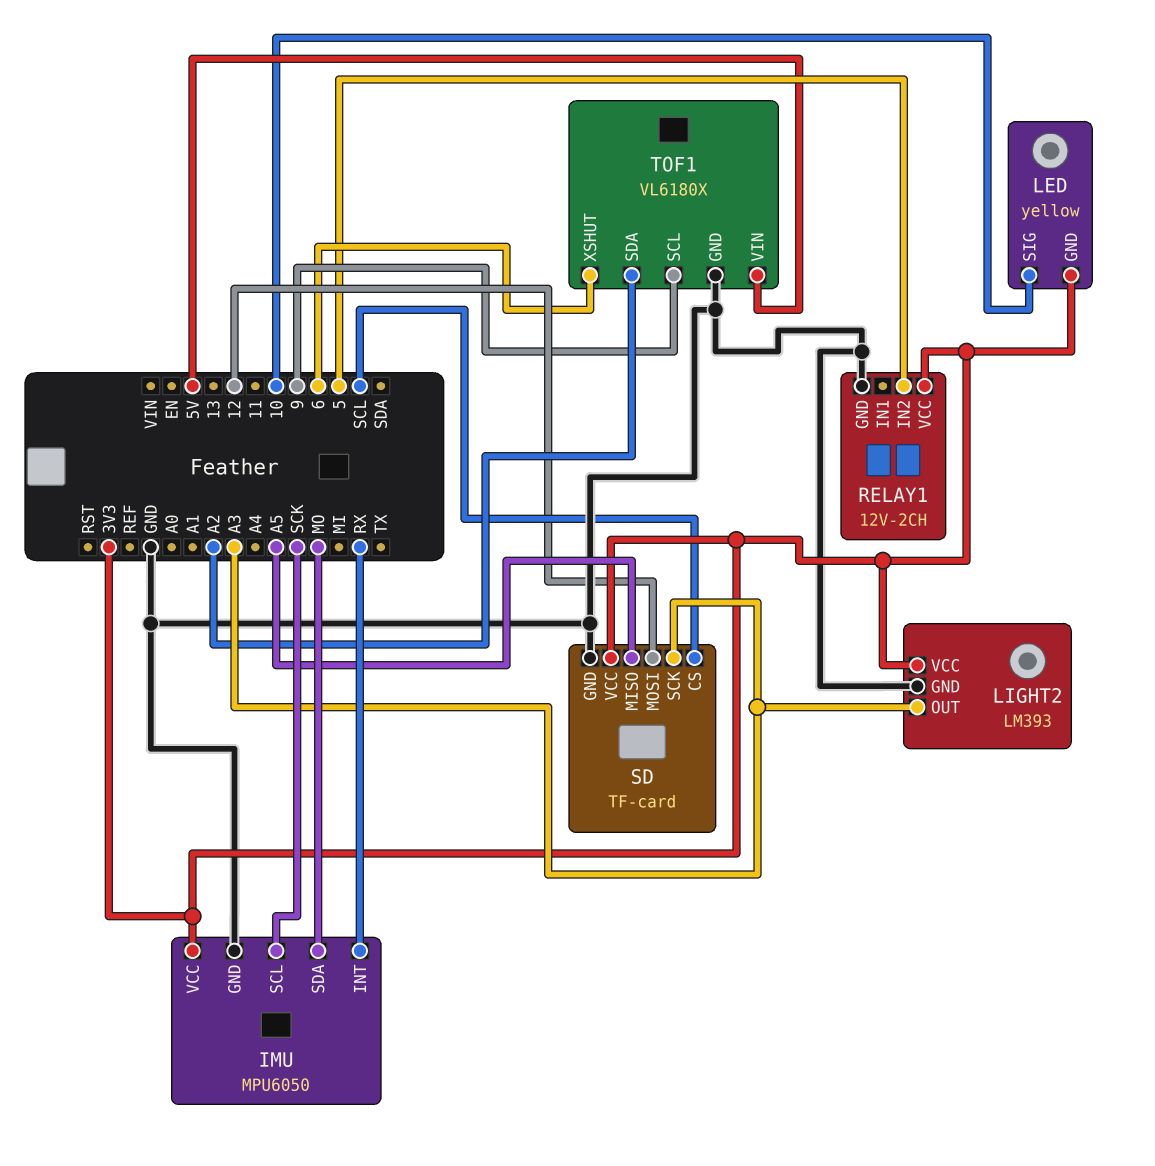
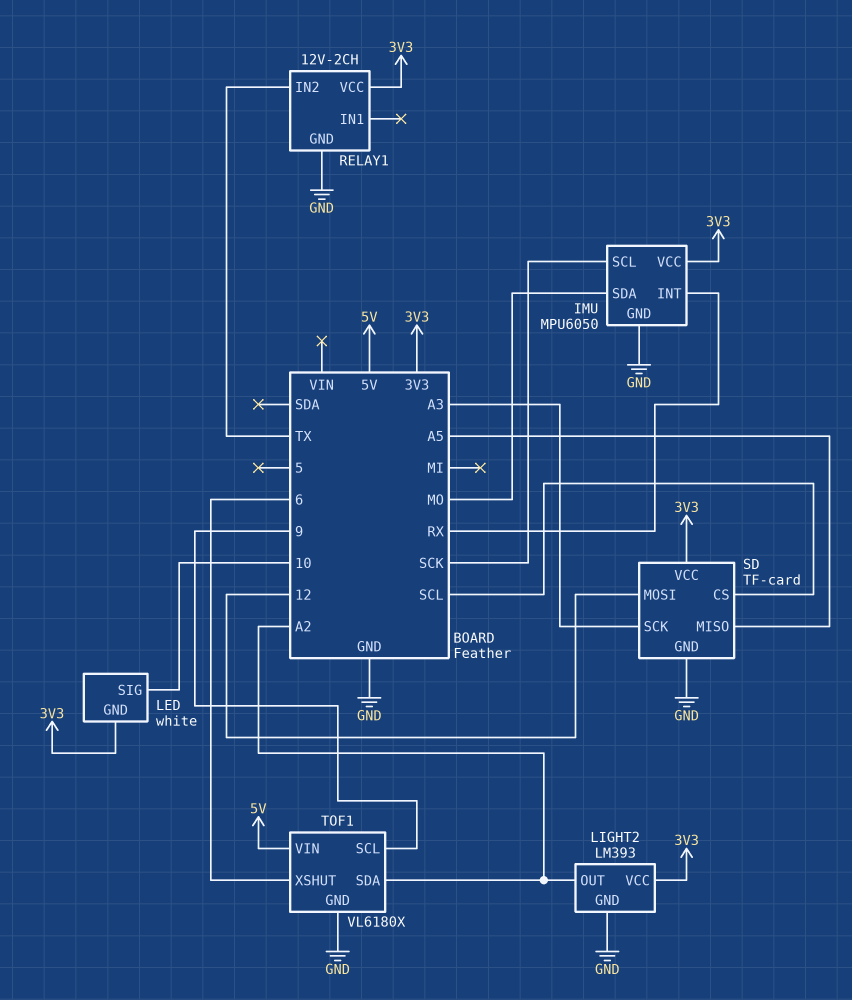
LED: yellow -> white
LIGHT2 pin OUT: A3 -> A2
RELAY1 pin IN2: 5 -> TX

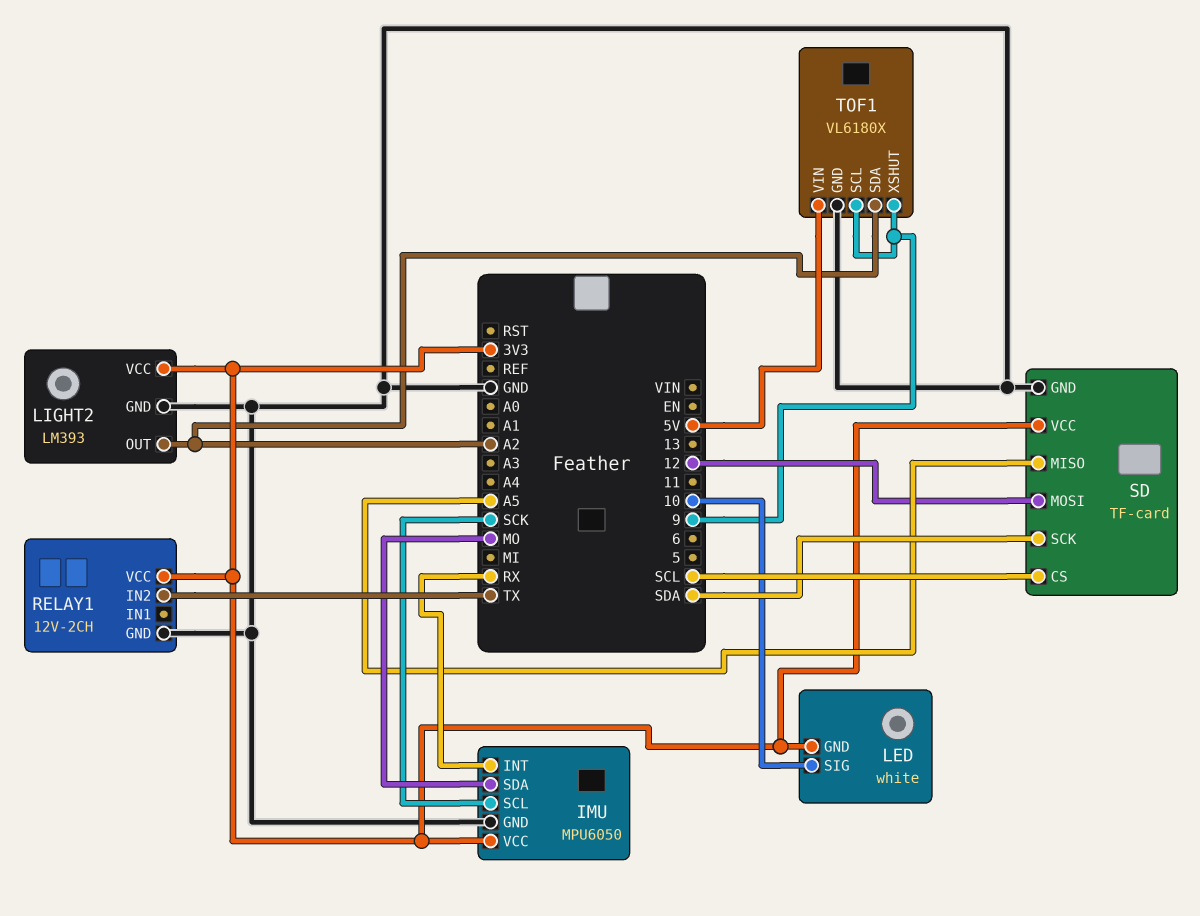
SD pin SCK: A3 -> SDA
TOF1 pin XSHUT: 6 -> 9

